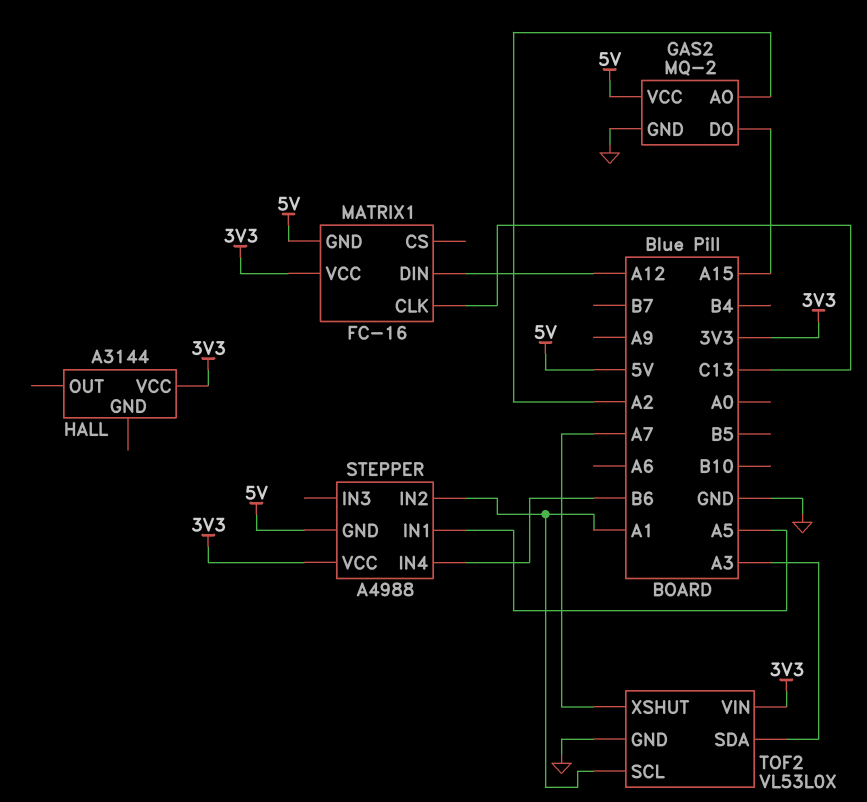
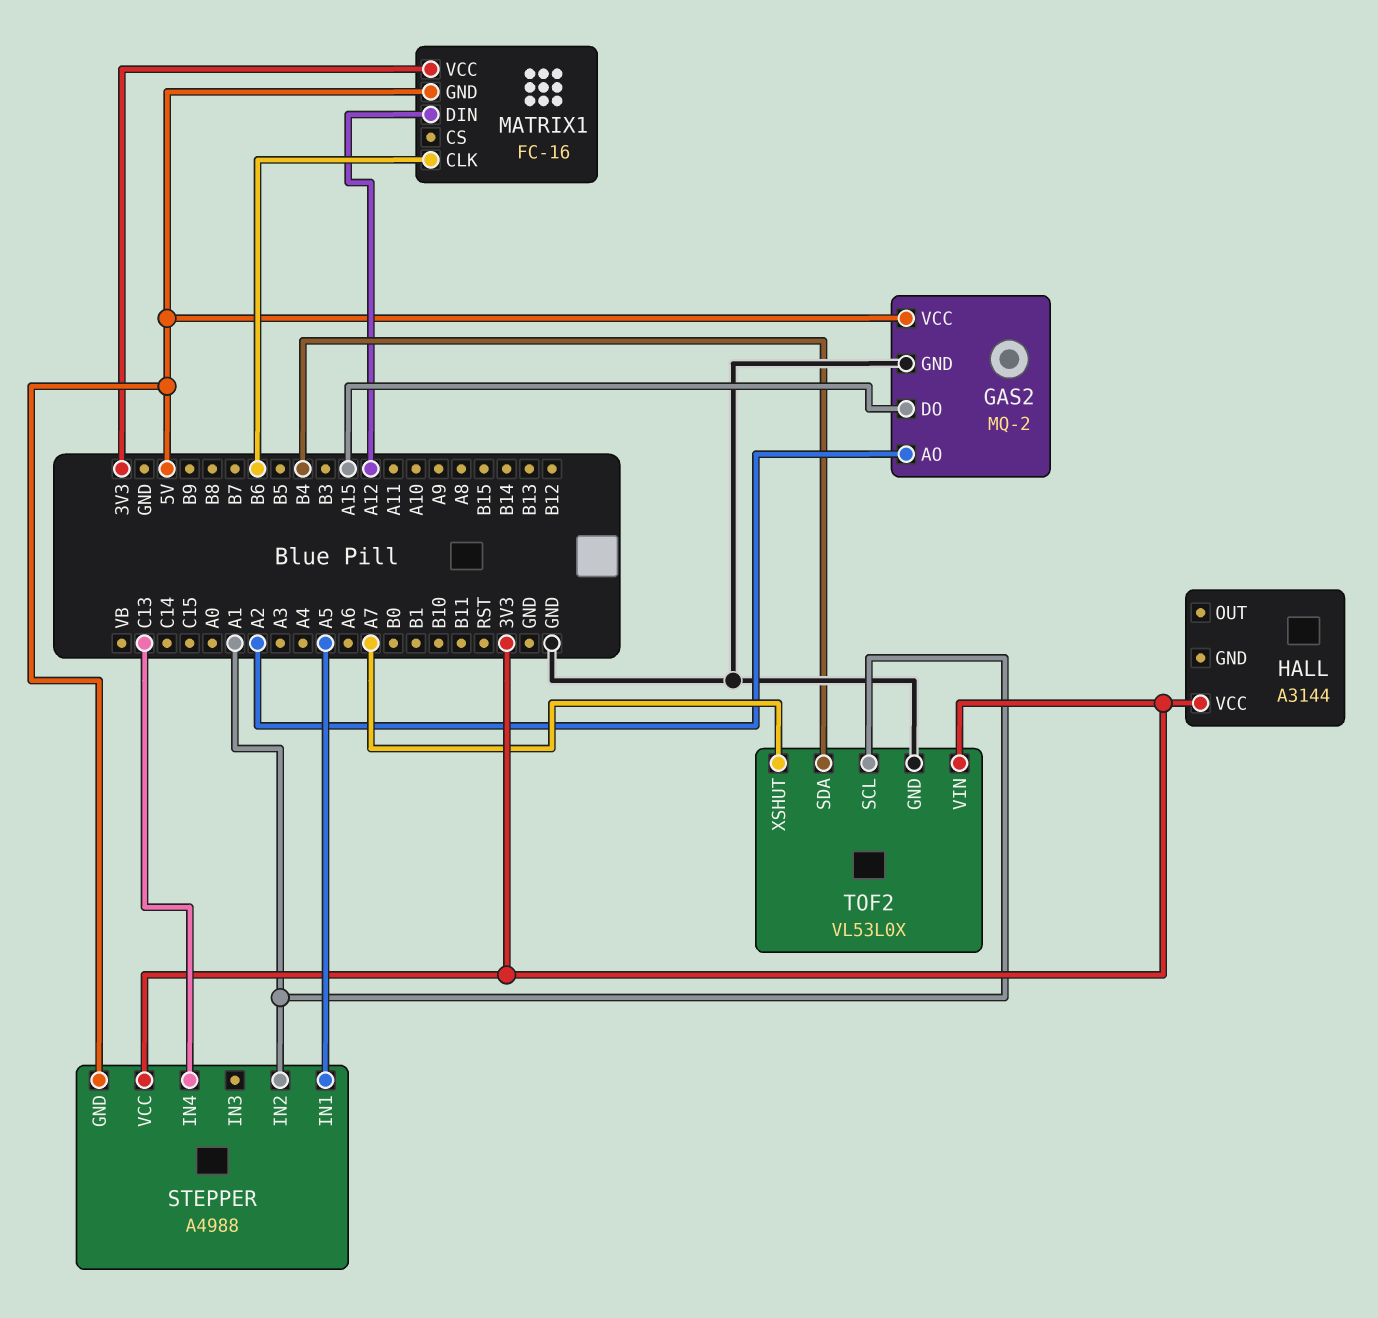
MATRIX1 pin CLK: C13 -> B6
STEPPER pin IN4: B6 -> C13
TOF2 pin SDA: A3 -> B4

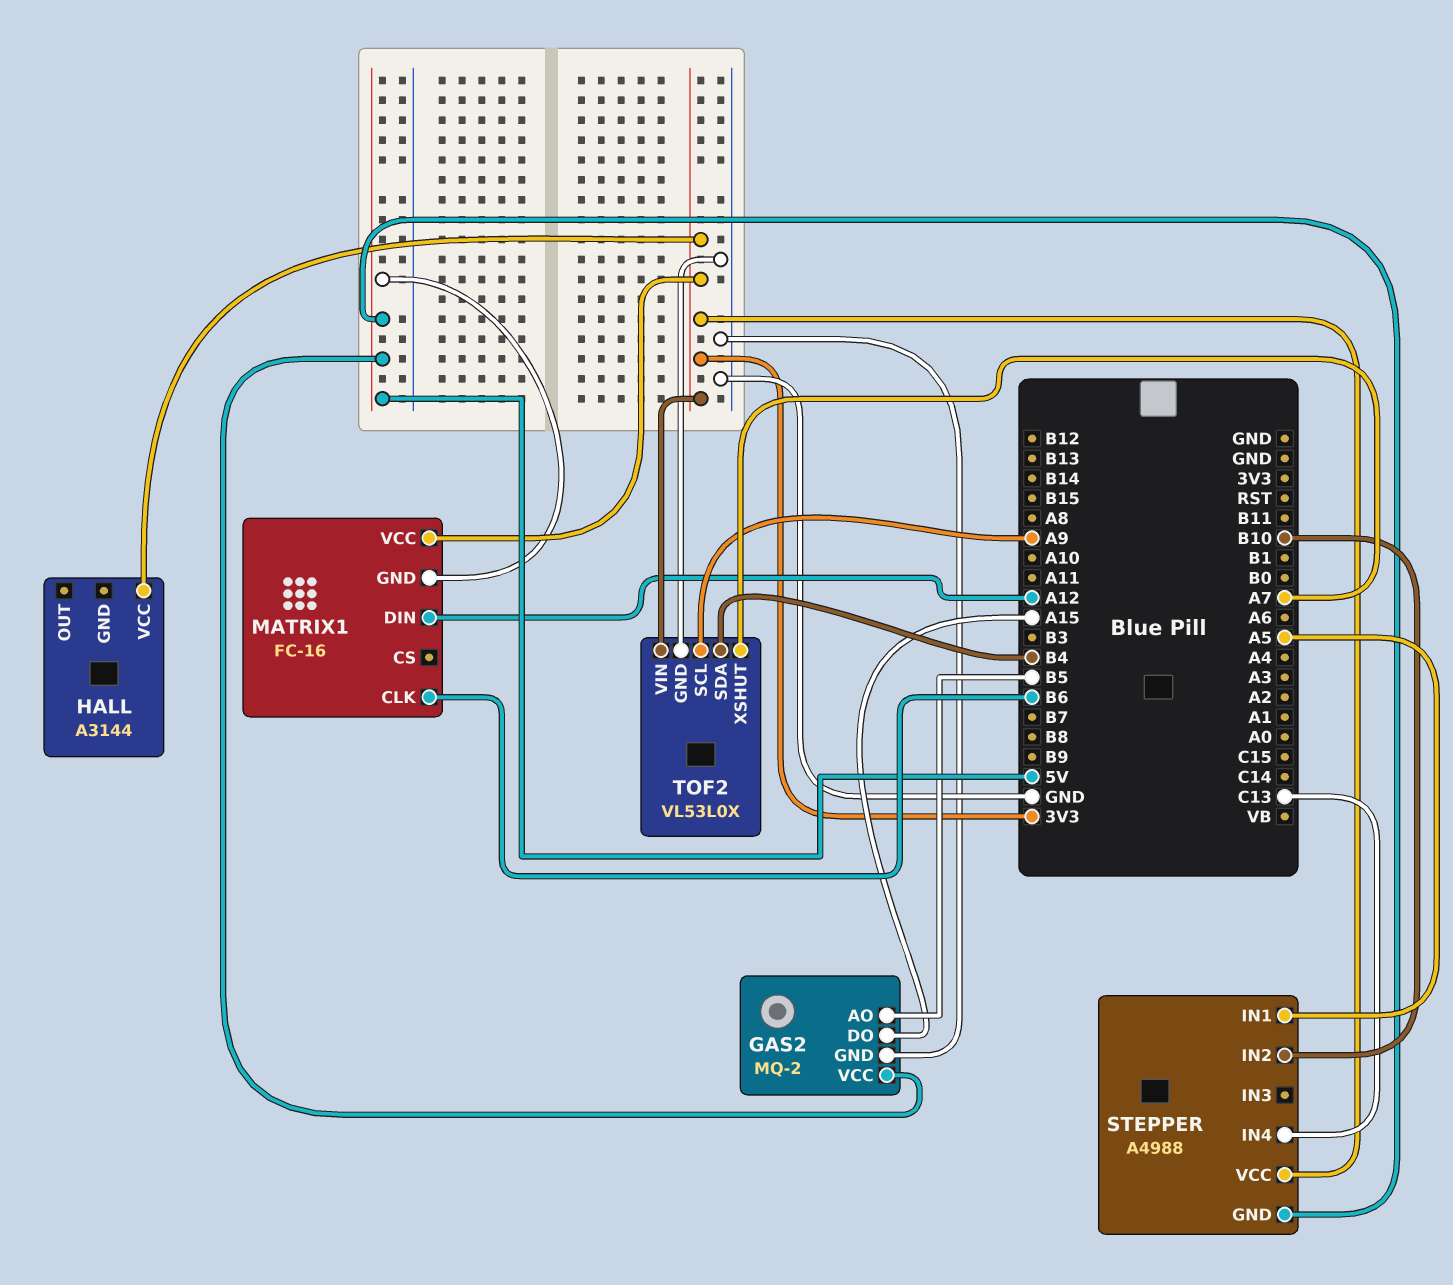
GAS2 pin AO: A2 -> B5
STEPPER pin IN2: A1 -> B10
TOF2 pin SCL: A1 -> A9

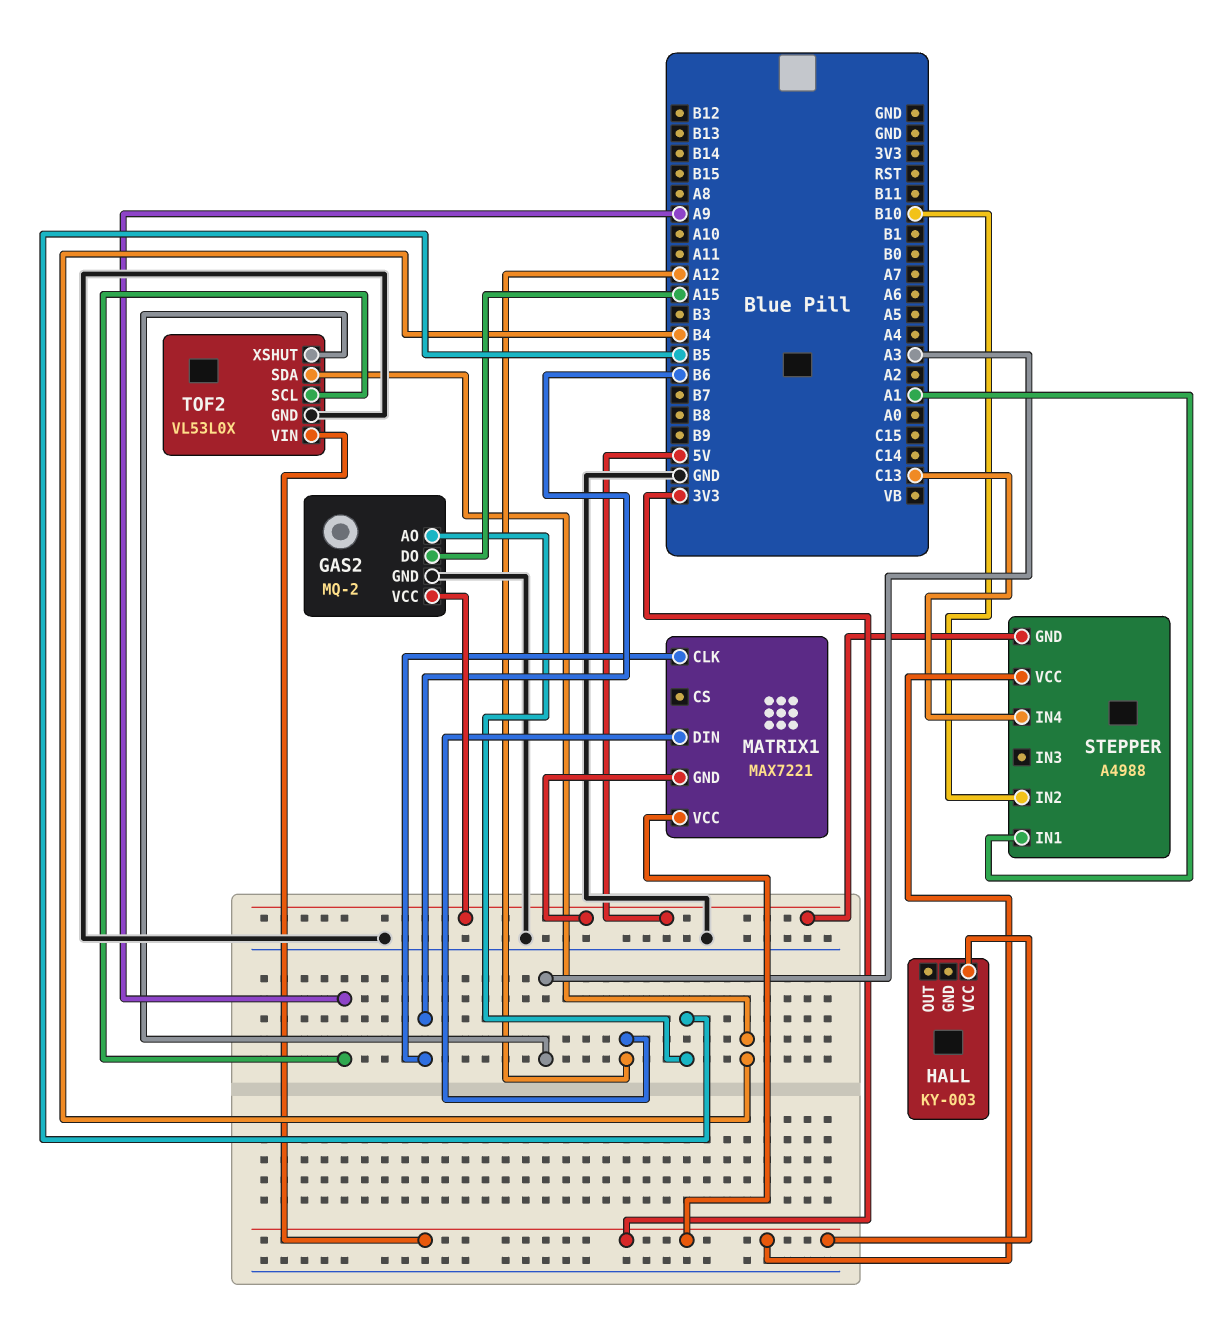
HALL: A3144 -> KY-003
MATRIX1: FC-16 -> MAX7221
STEPPER pin IN1: A5 -> A1
TOF2 pin XSHUT: A7 -> A3

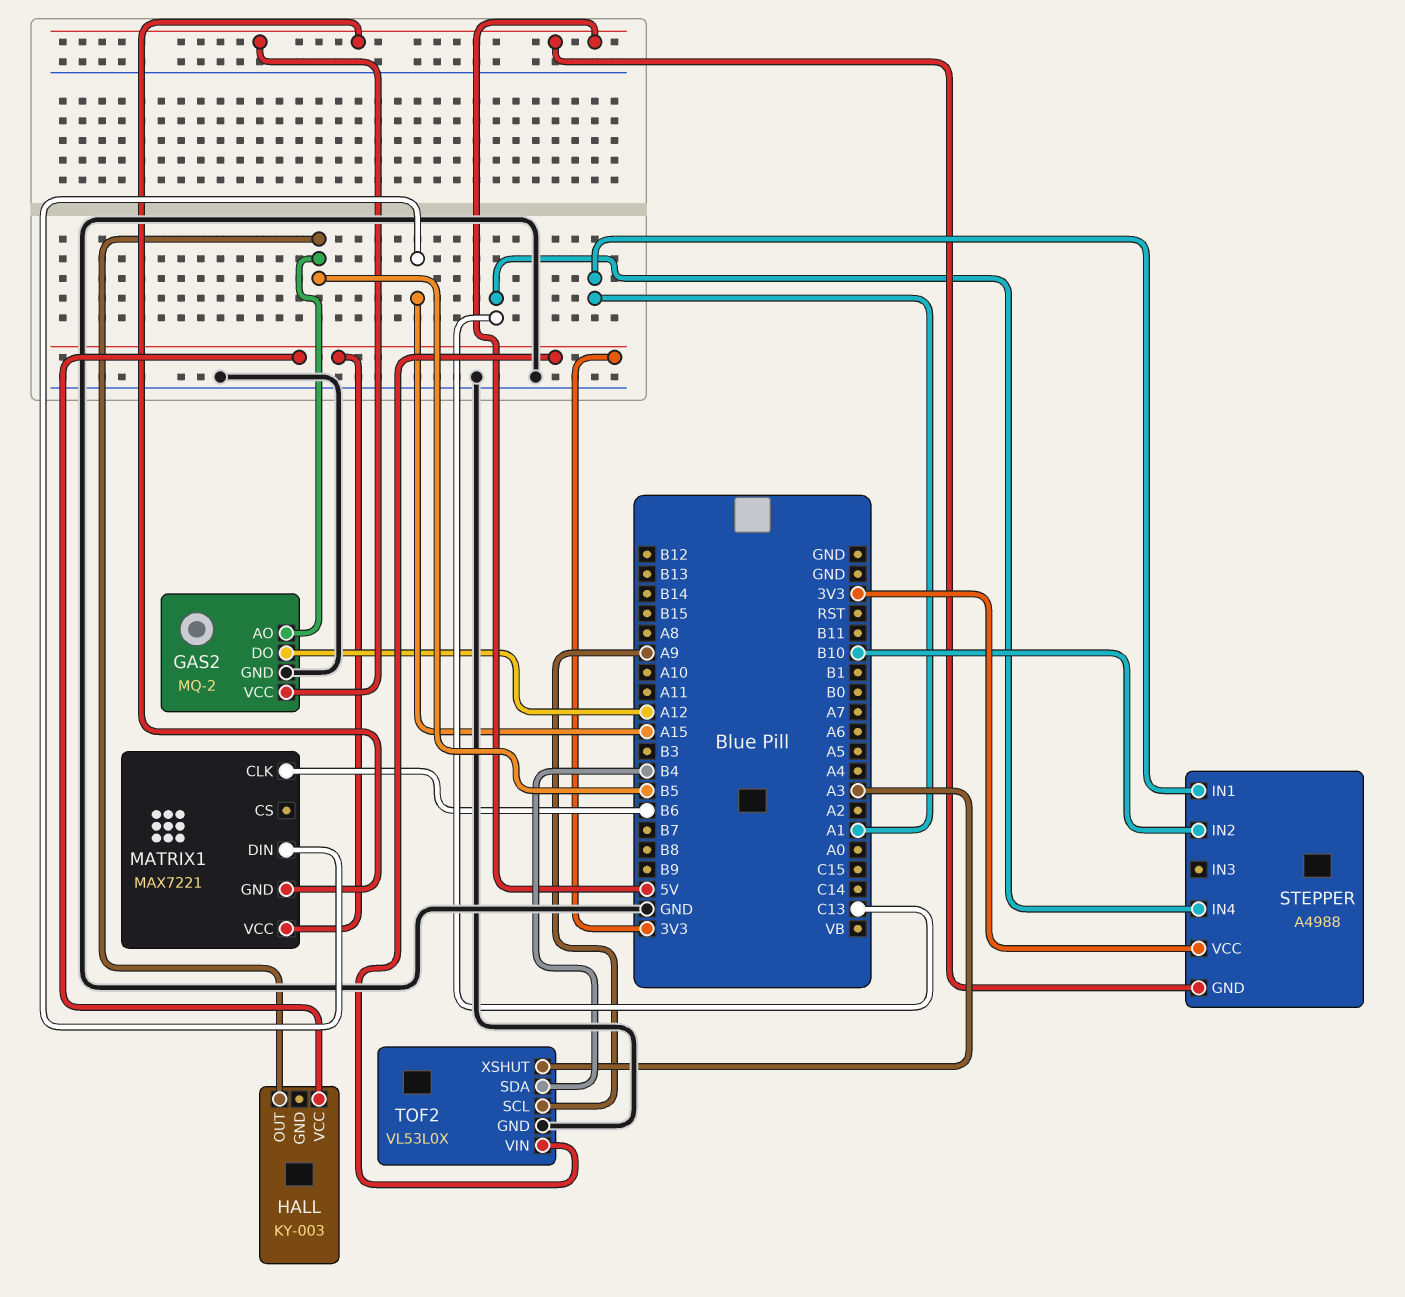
GAS2 pin DO: A15 -> A12
HALL pin OUT: none -> B5
MATRIX1 pin DIN: A12 -> A15

